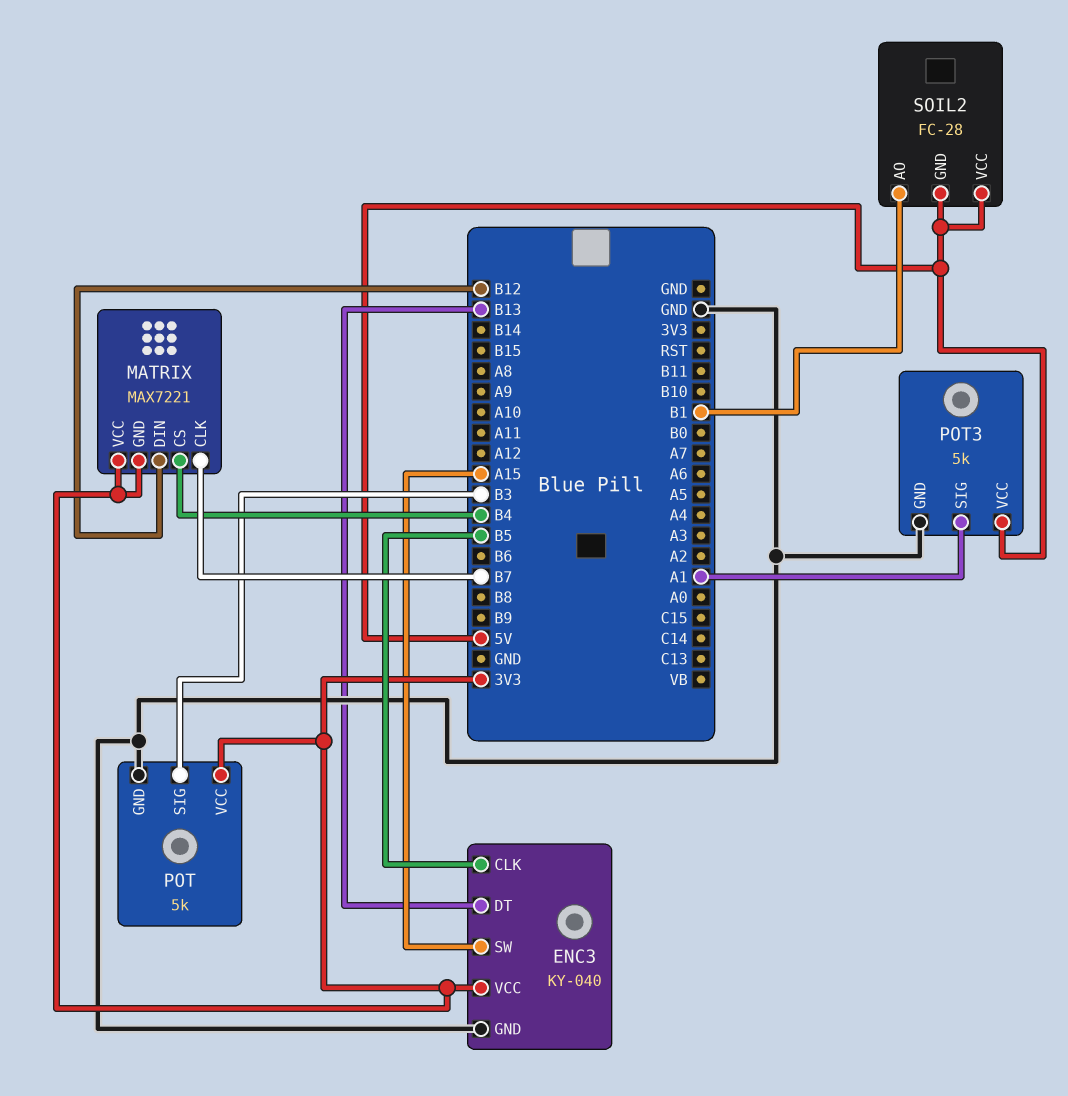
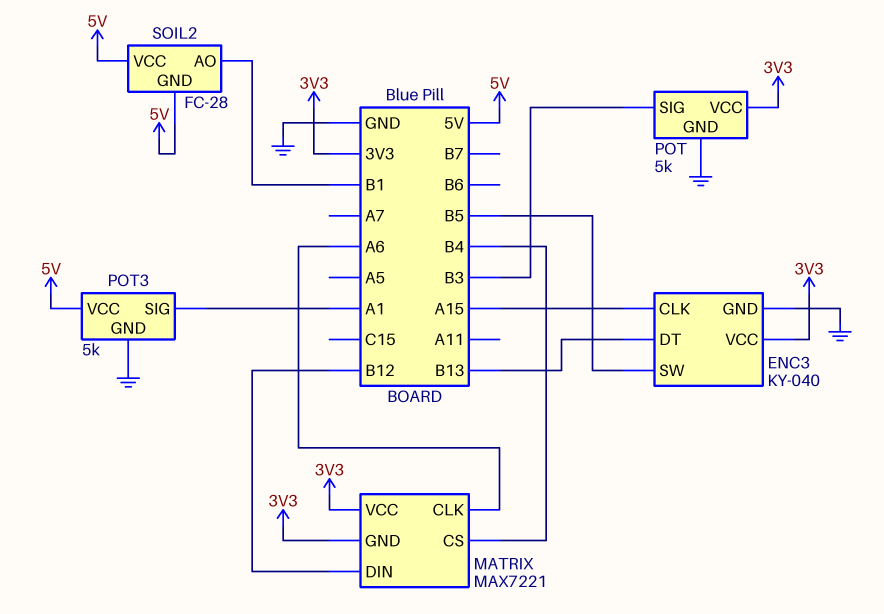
ENC3 pin CLK: B5 -> A15
ENC3 pin SW: A15 -> B5
MATRIX pin CLK: B7 -> A6

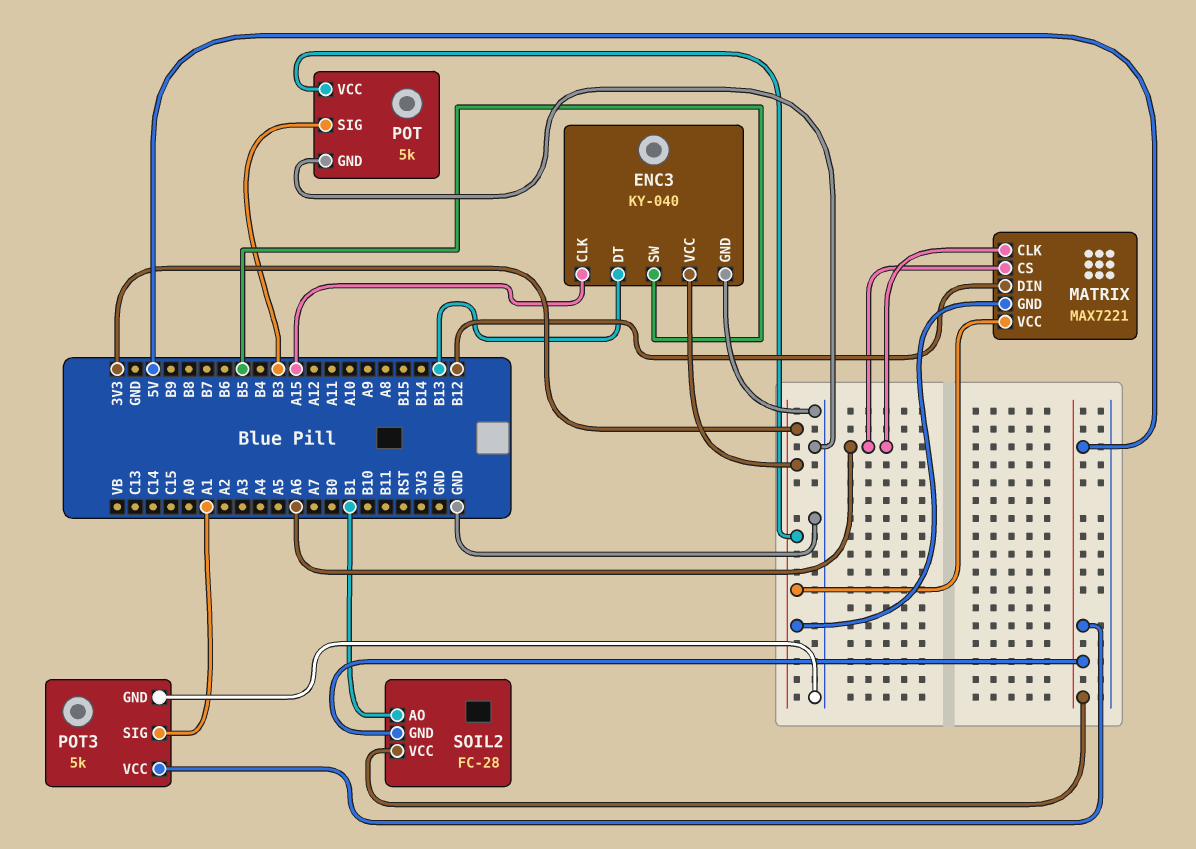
MATRIX pin CS: B4 -> A6

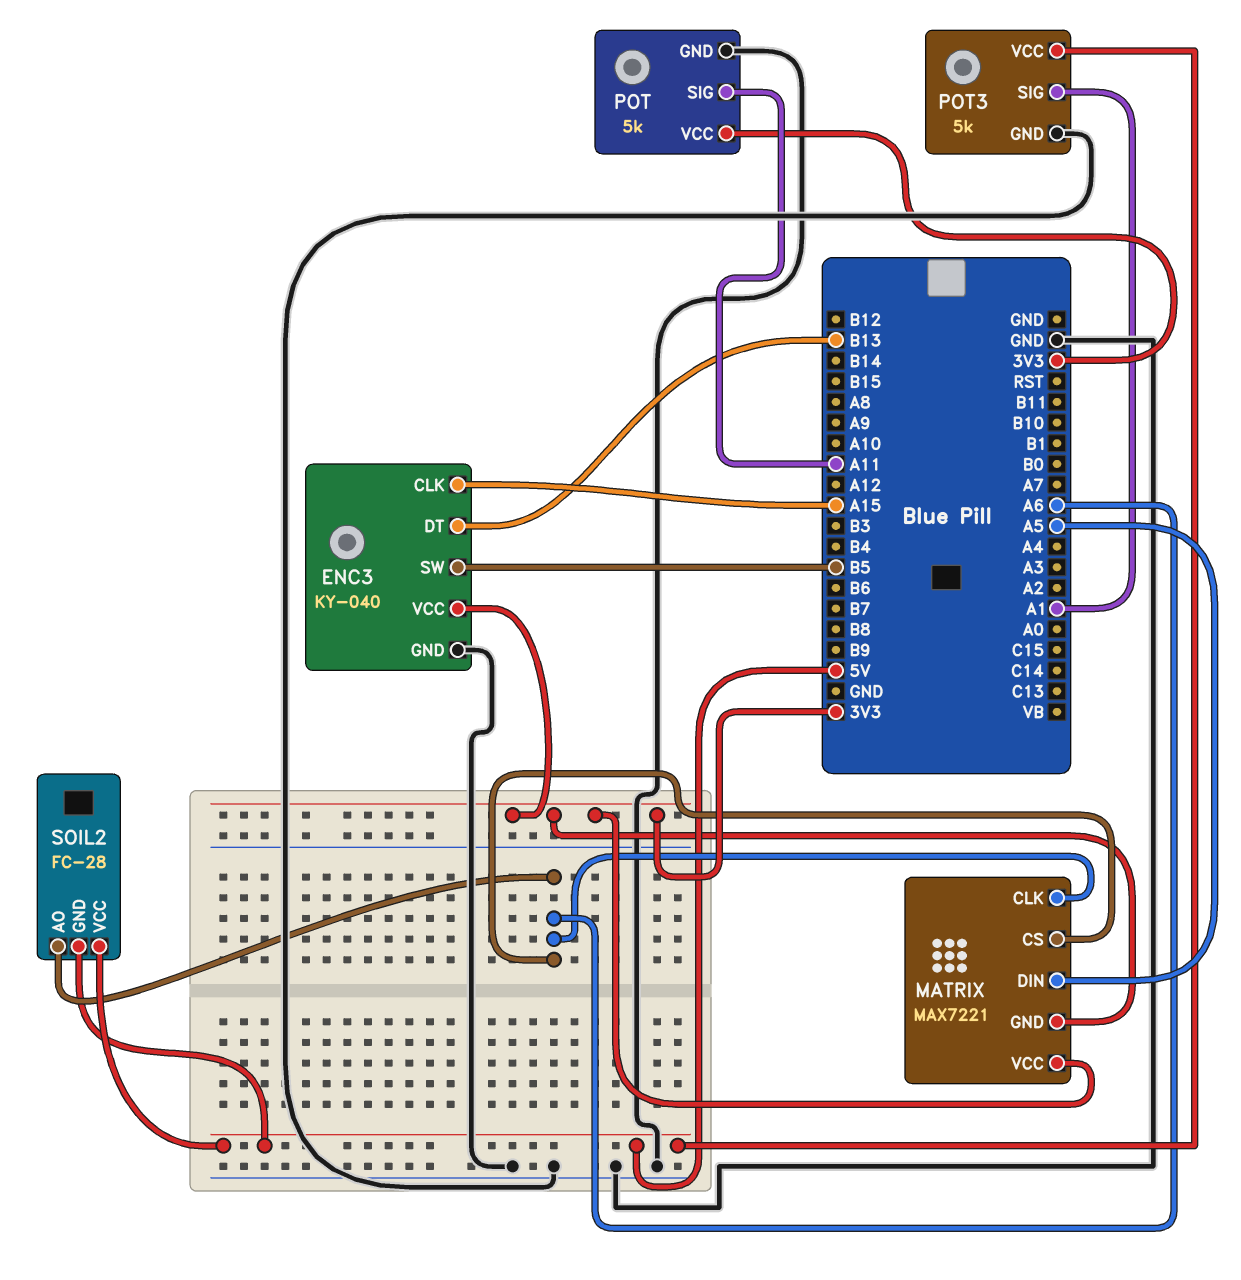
MATRIX pin DIN: B12 -> A5
POT pin SIG: B3 -> A11
SOIL2 pin AO: B1 -> A6

